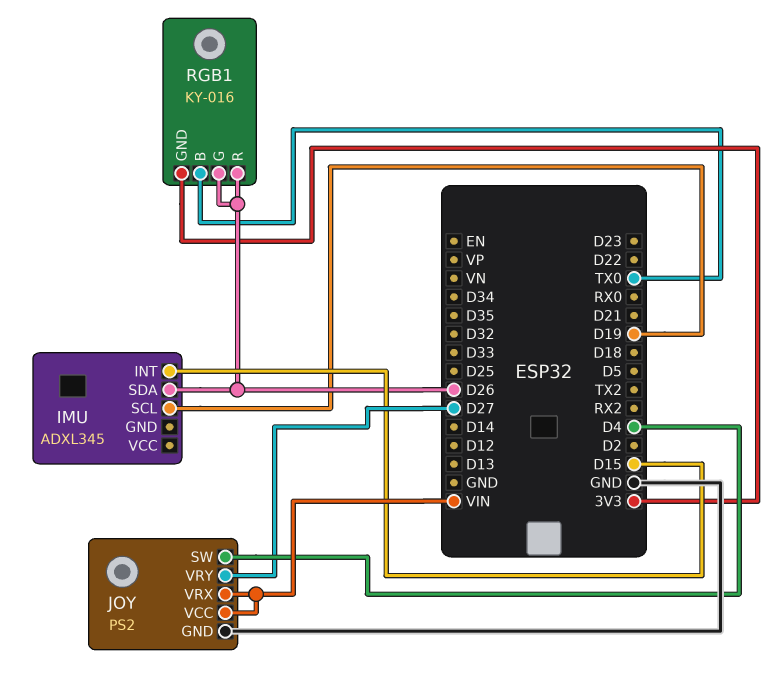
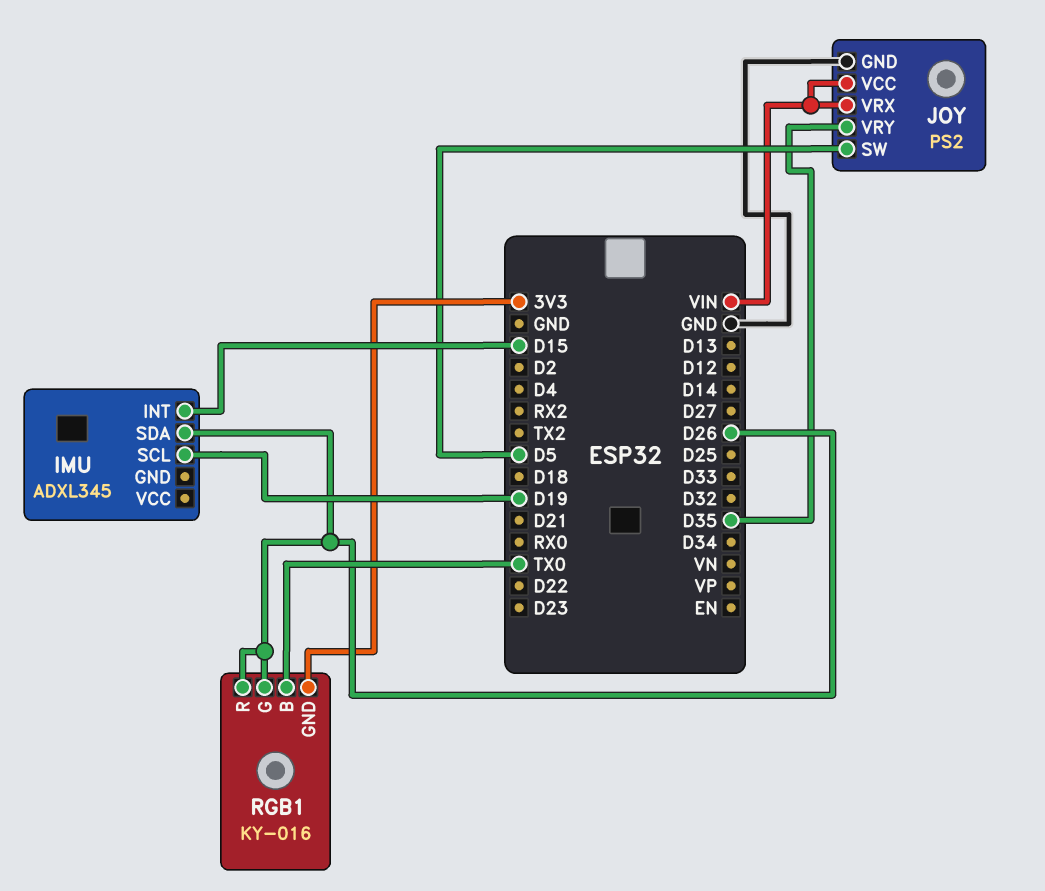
JOY pin SW: D4 -> D5
JOY pin VRY: D27 -> D35

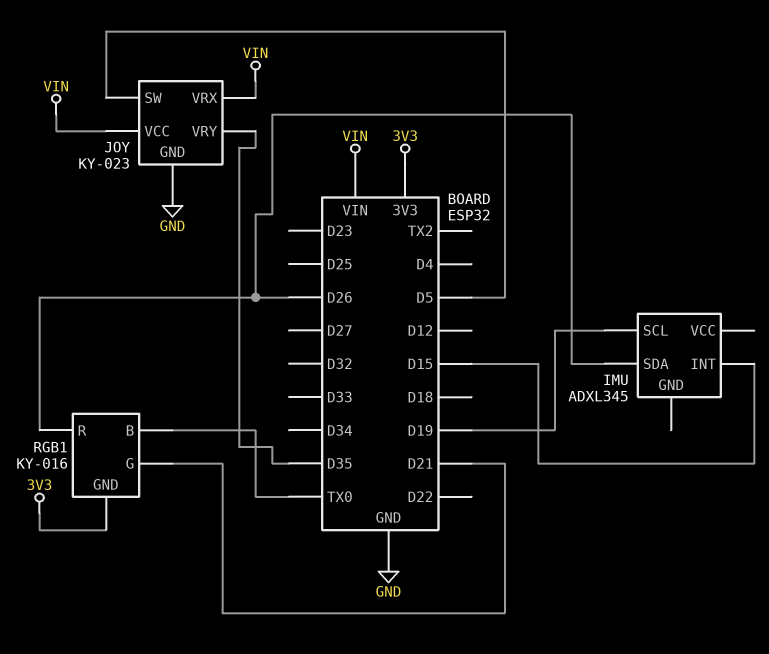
JOY: PS2 -> KY-023
RGB1 pin G: D26 -> D21

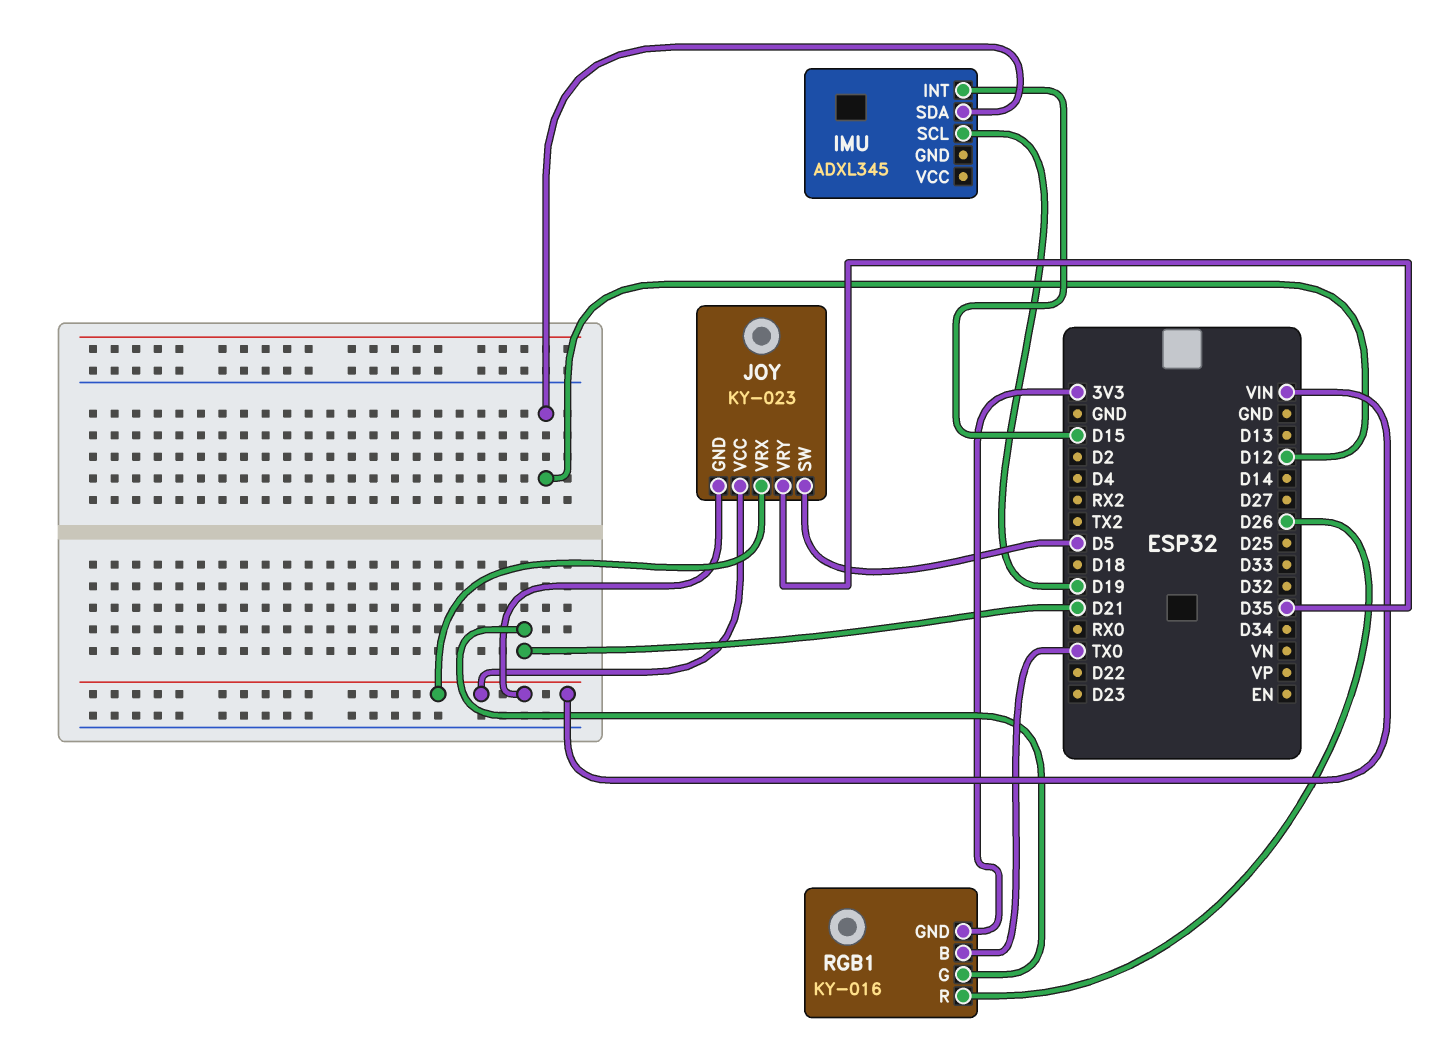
IMU pin SDA: D26 -> D12
JOY pin GND: GND -> VIN

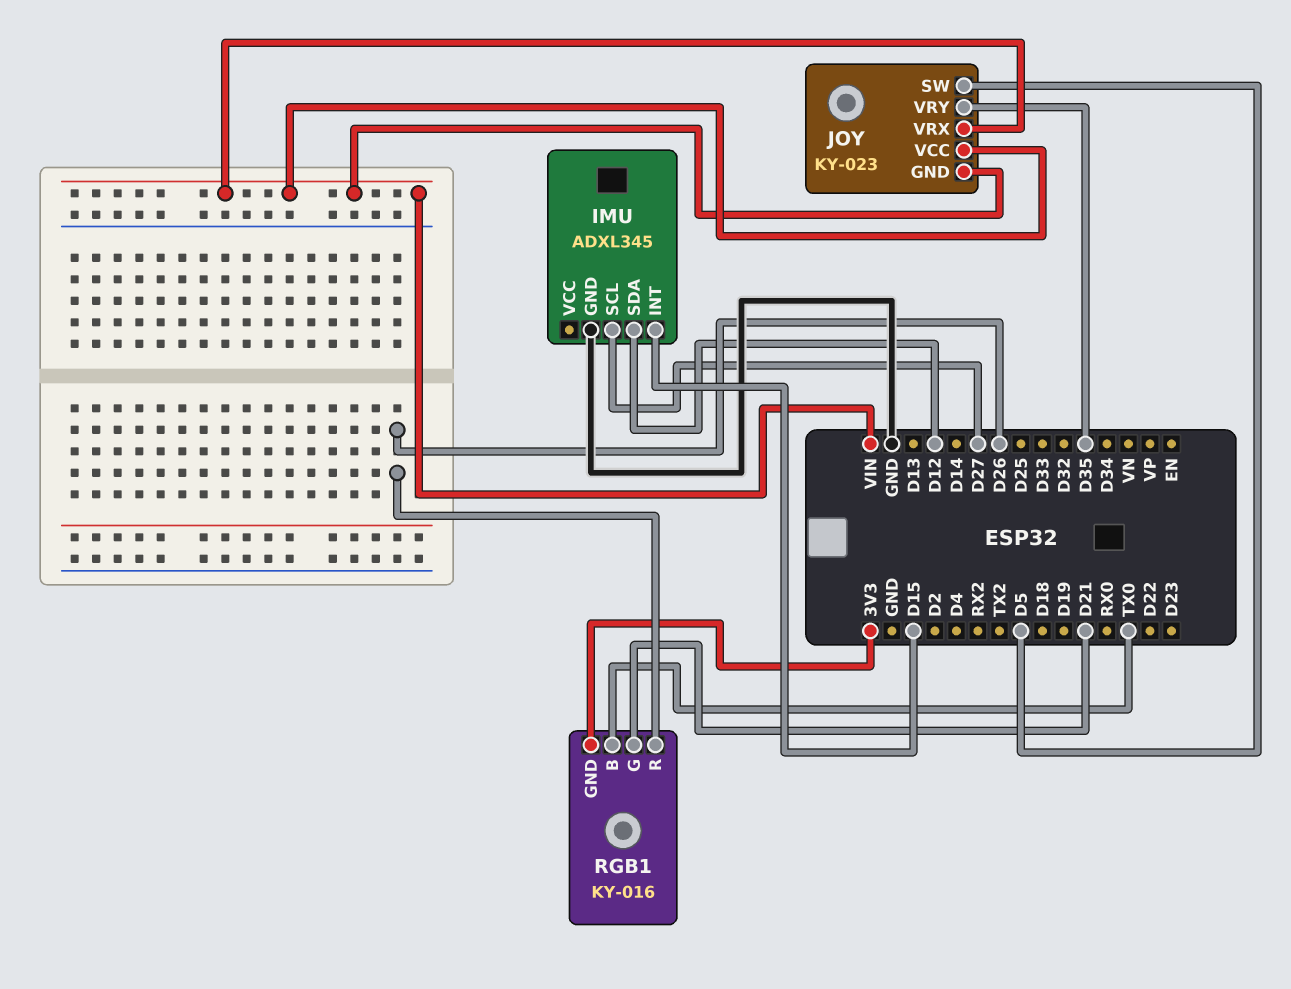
IMU pin GND: none -> GND
IMU pin SCL: D19 -> D27

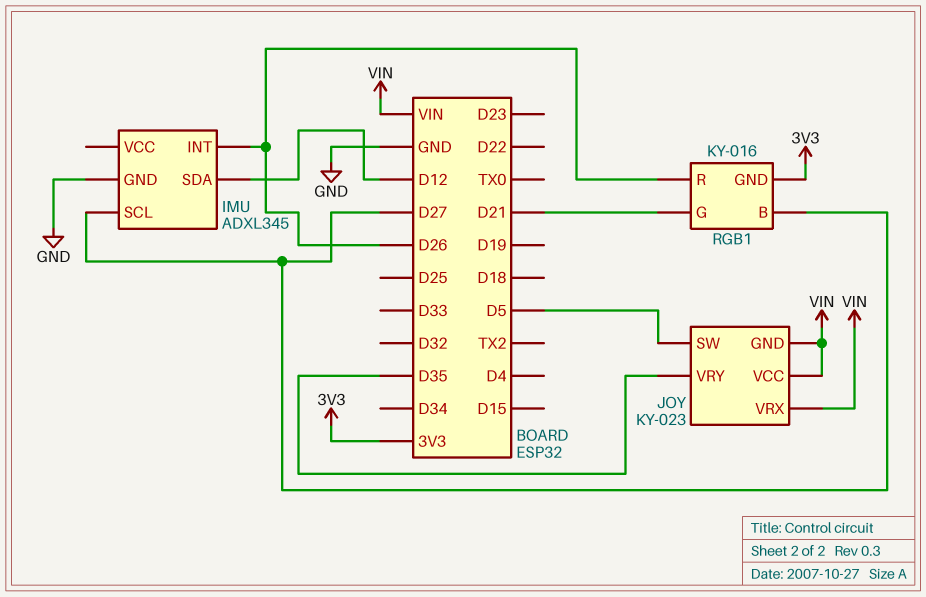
IMU pin INT: D15 -> D26
RGB1 pin B: TX0 -> D27

